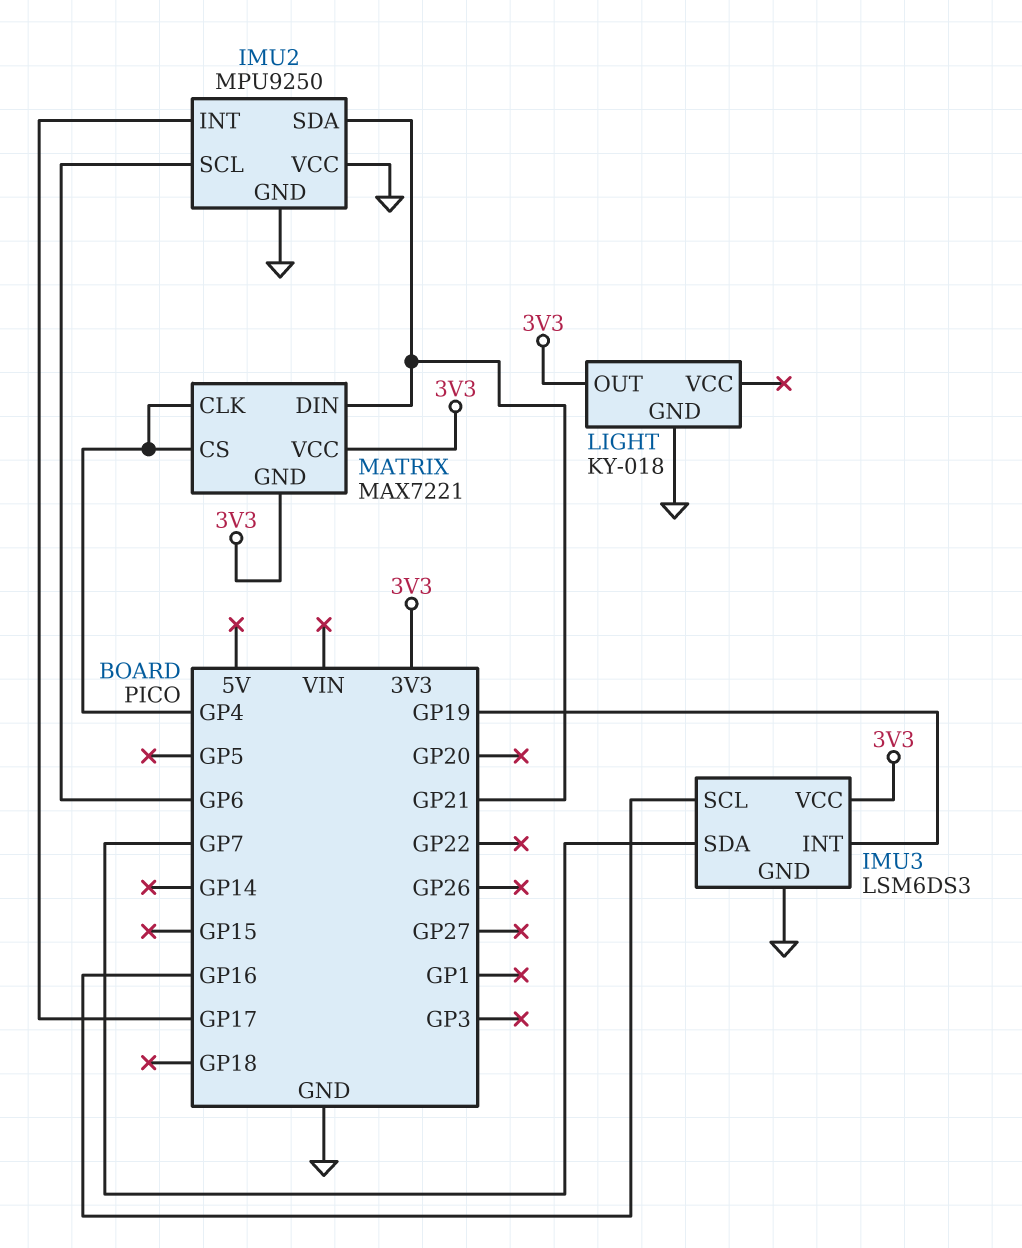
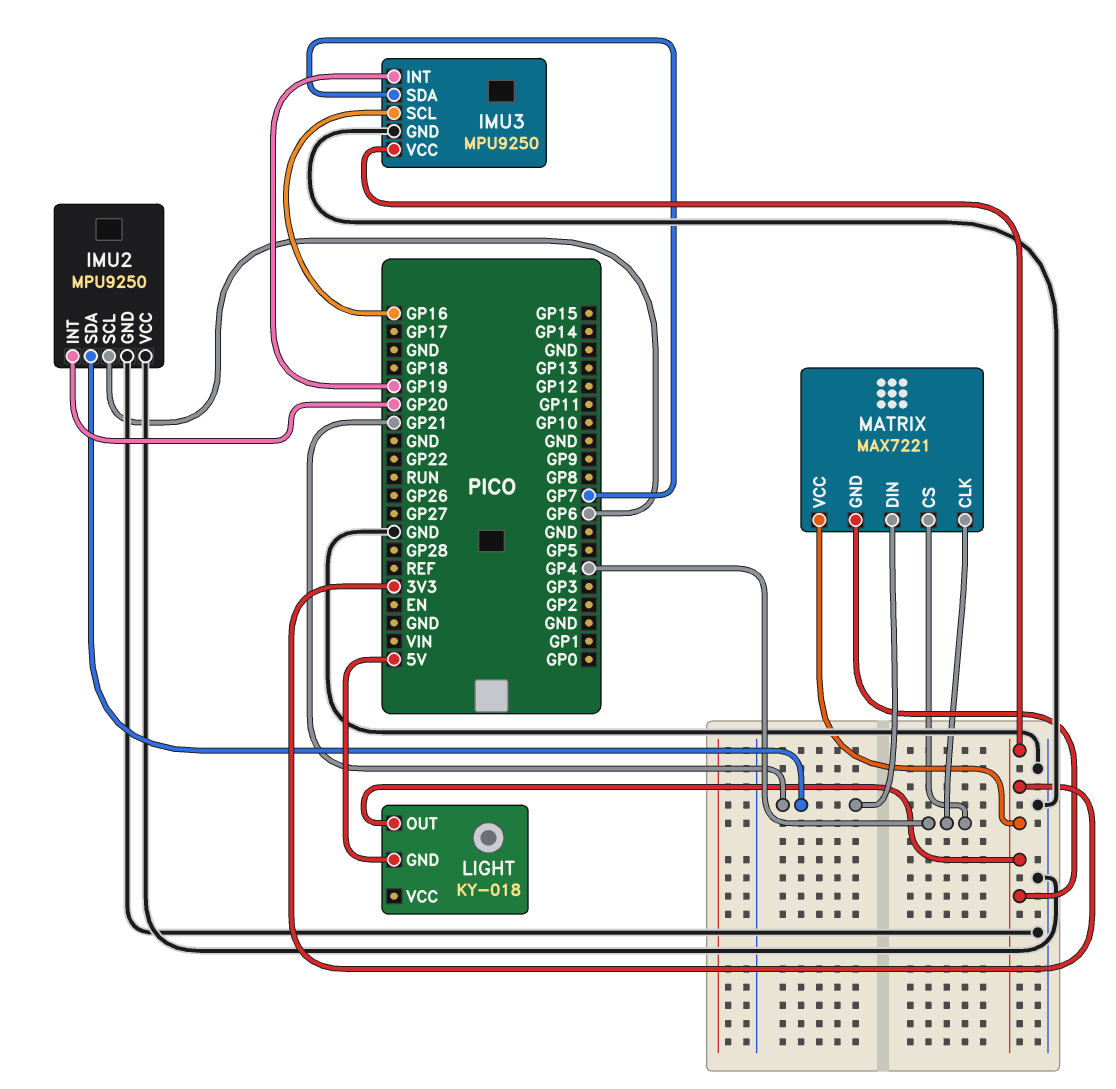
IMU2 pin INT: GP17 -> GP20
IMU3: LSM6DS3 -> MPU9250
LIGHT pin GND: GND -> 5V

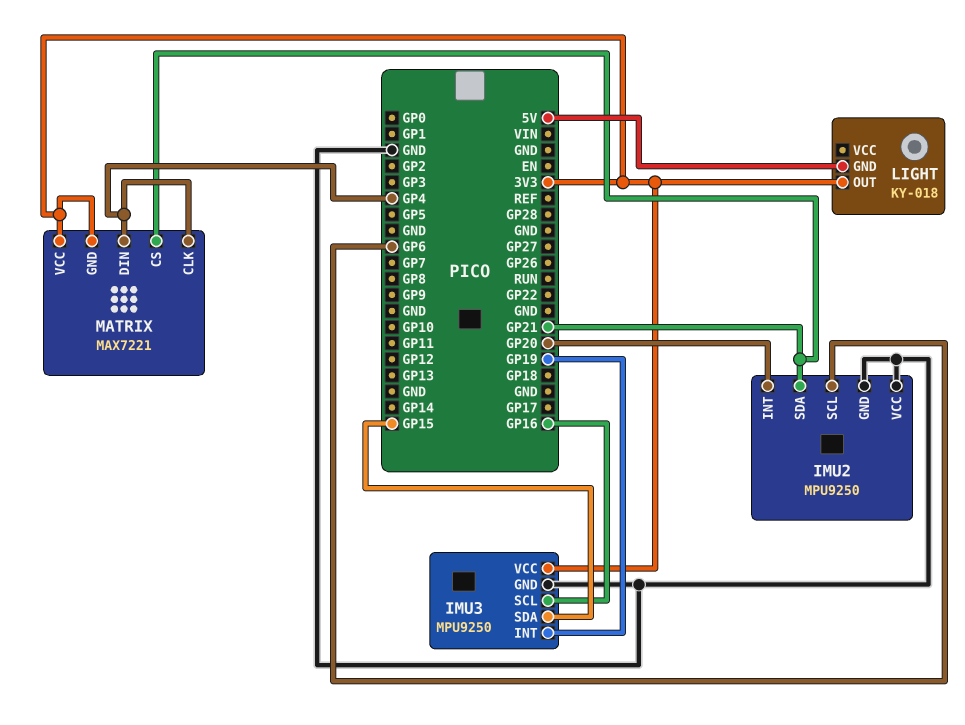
IMU3 pin SDA: GP7 -> GP15
MATRIX pin CS: GP4 -> GP21
MATRIX pin DIN: GP21 -> GP4

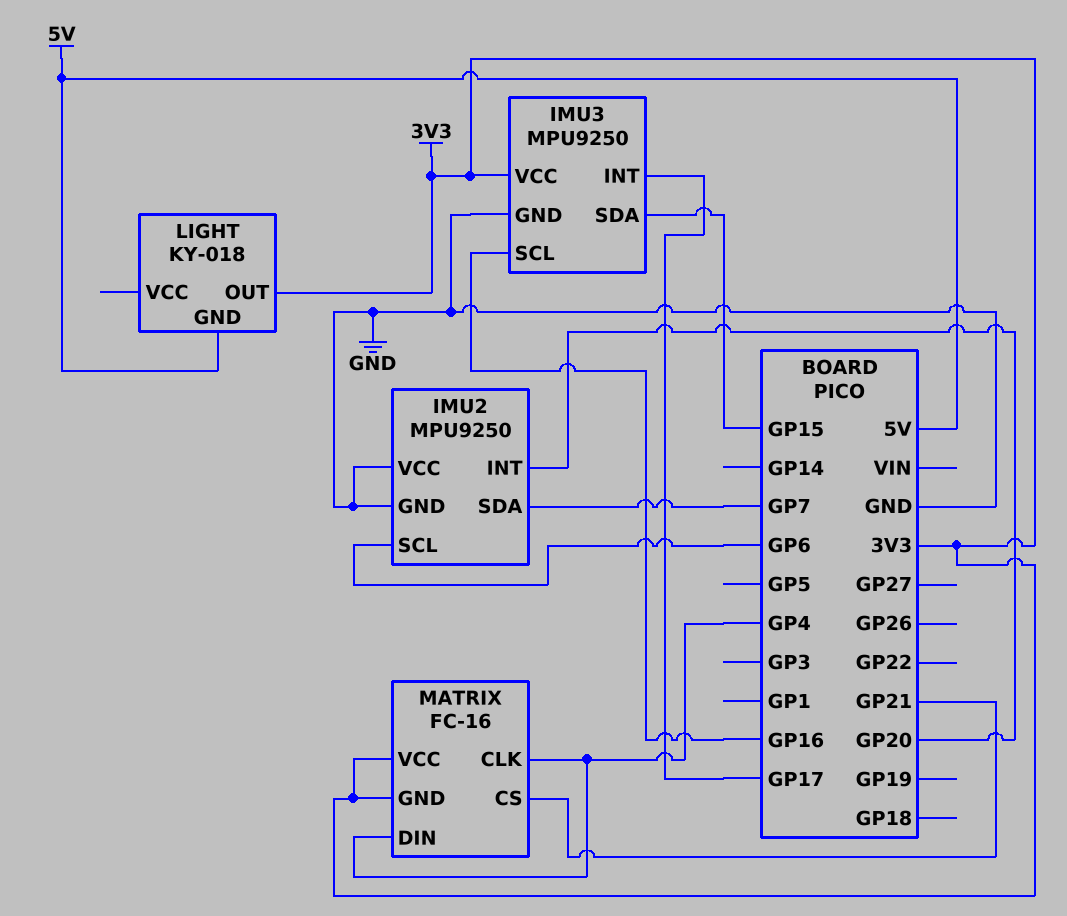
IMU2 pin SDA: GP21 -> GP7
IMU3 pin INT: GP19 -> GP17
MATRIX: MAX7221 -> FC-16

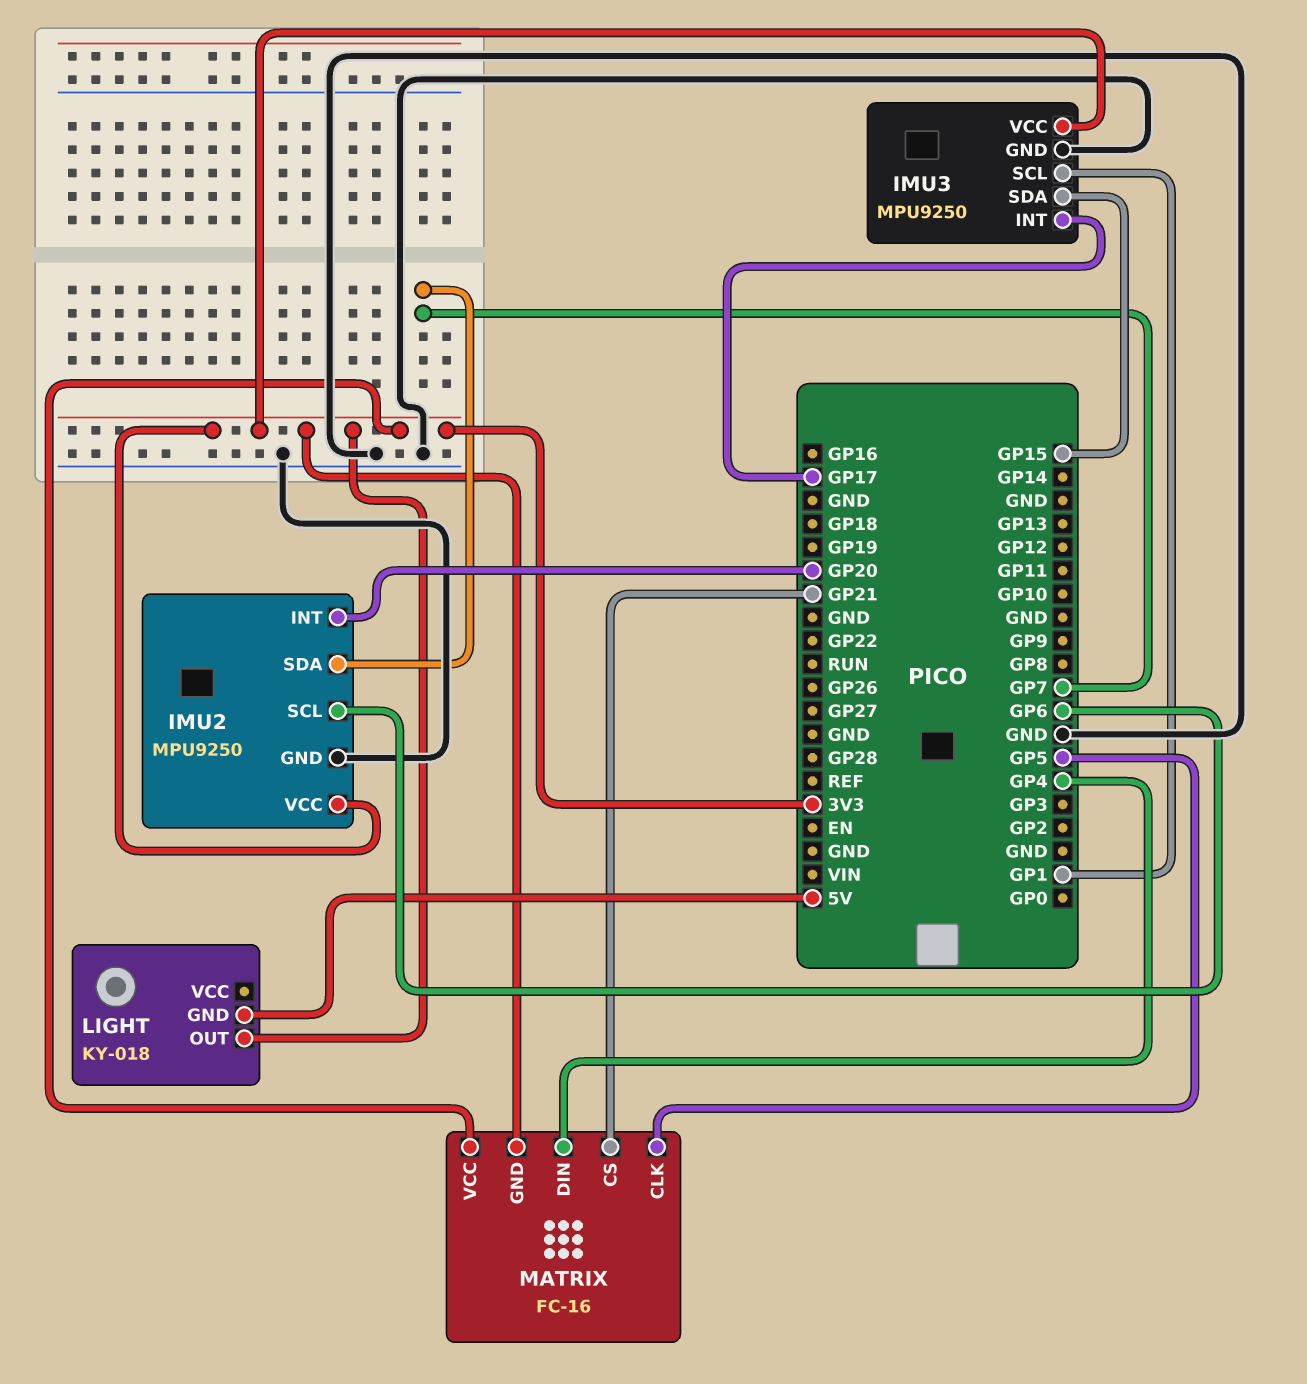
IMU2 pin VCC: GND -> 3V3
IMU3 pin SCL: GP16 -> GP1
MATRIX pin CLK: GP4 -> GP5

